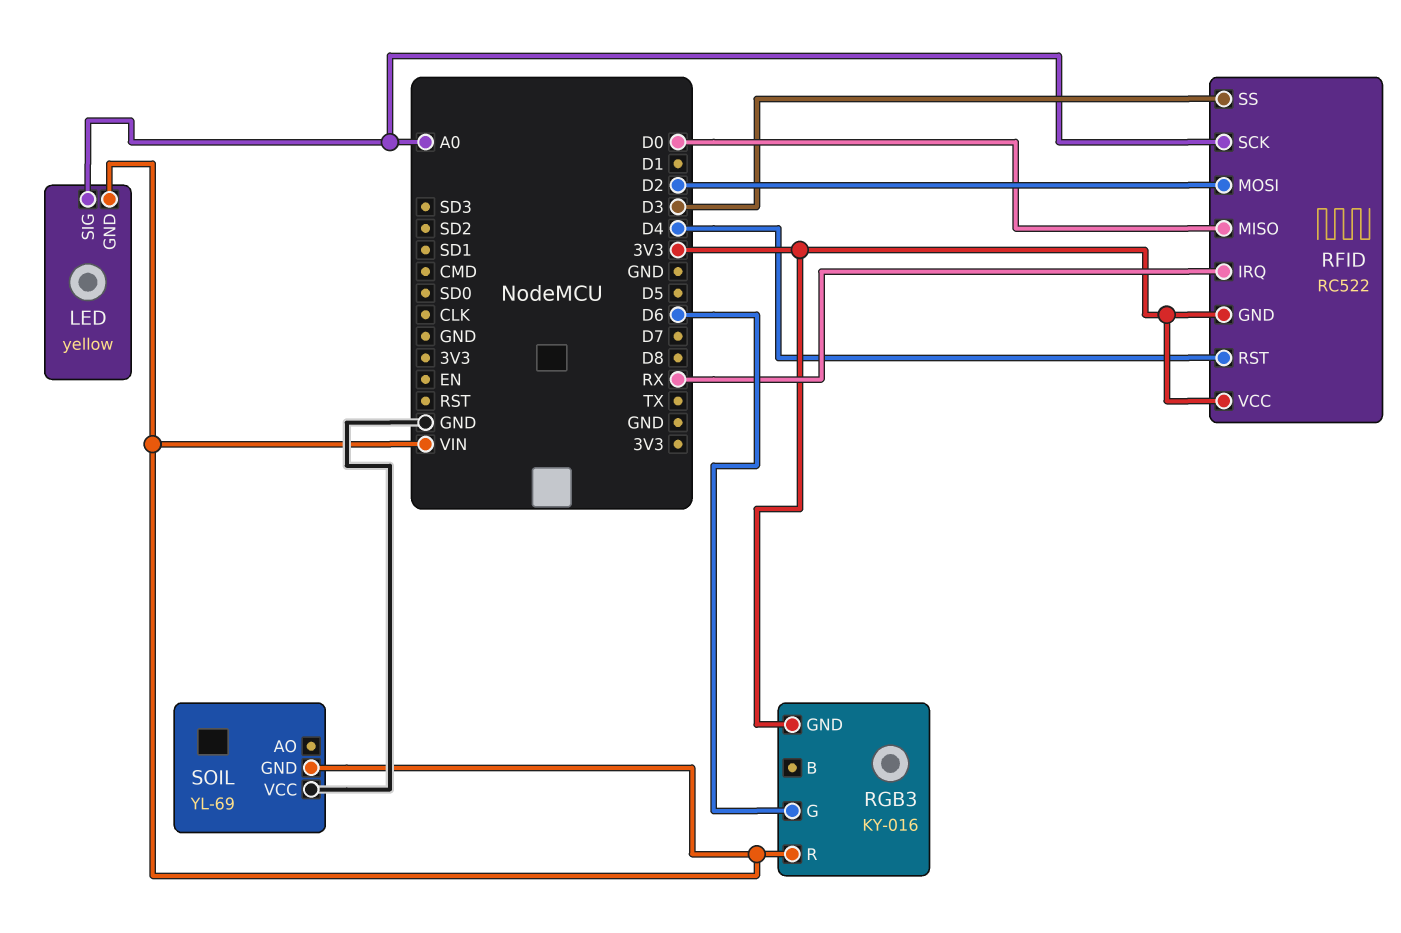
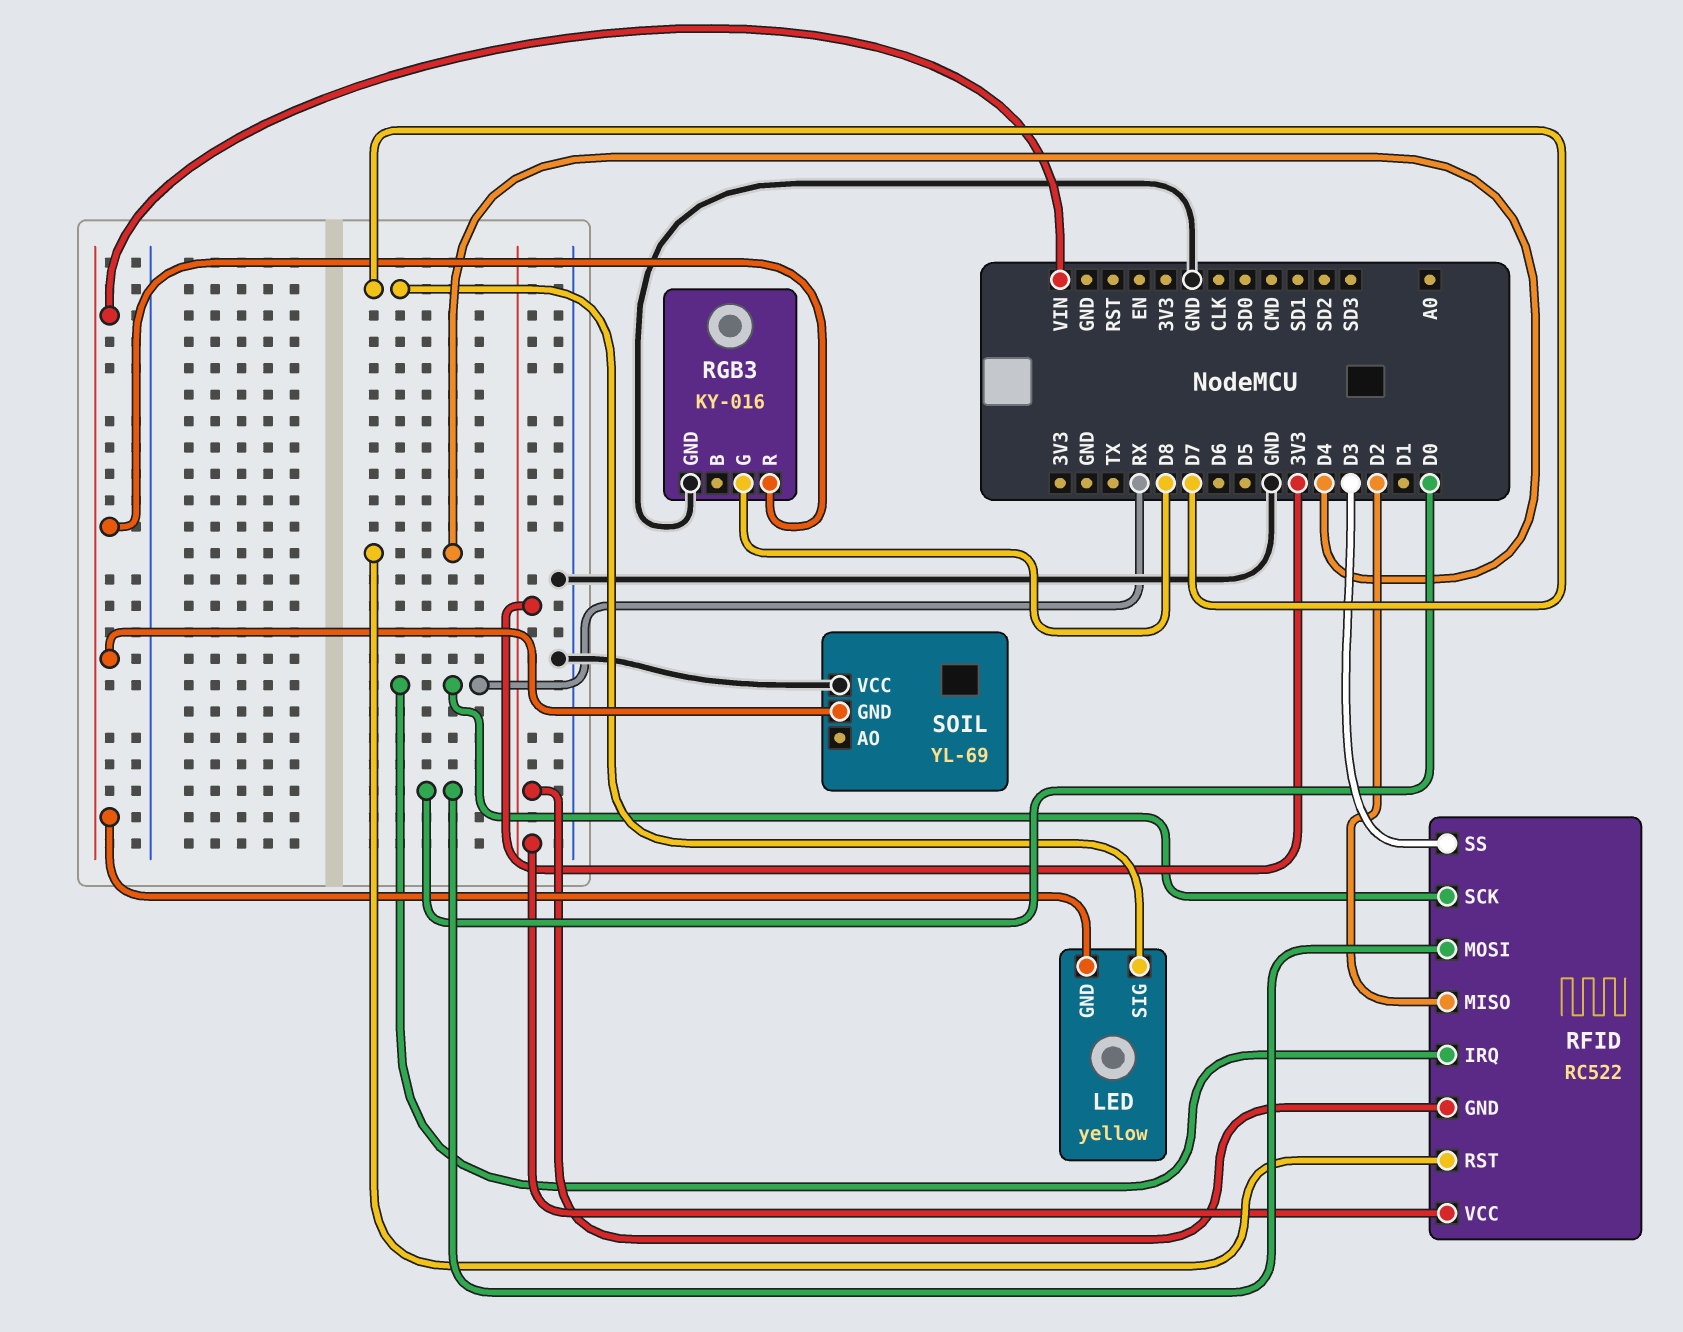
LED pin SIG: A0 -> D7
RFID pin MISO: D0 -> D2
RFID pin MOSI: D2 -> D0
RFID pin SCK: A0 -> RX
RGB3 pin G: D6 -> D8
RGB3 pin GND: 3V3 -> GND

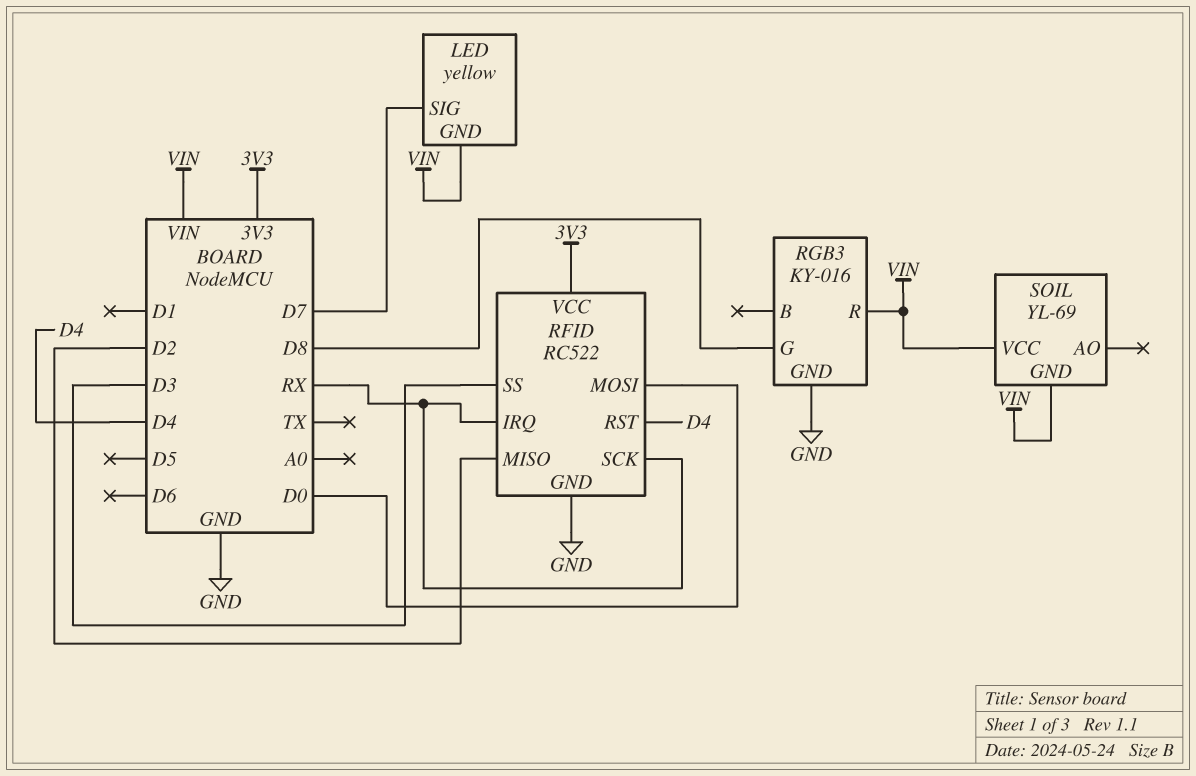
RFID pin GND: 3V3 -> GND
SOIL pin VCC: GND -> VIN

